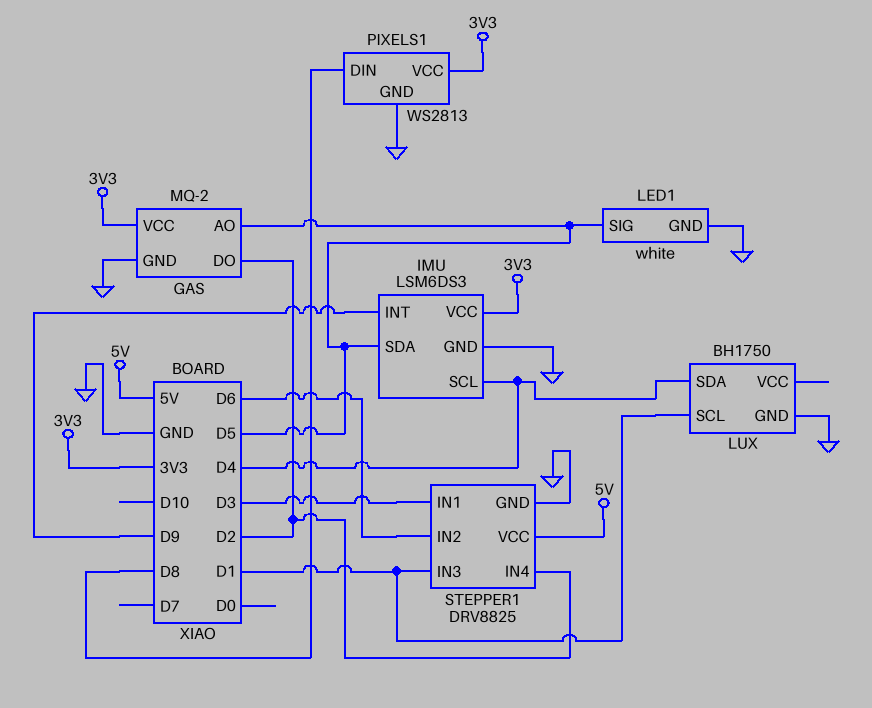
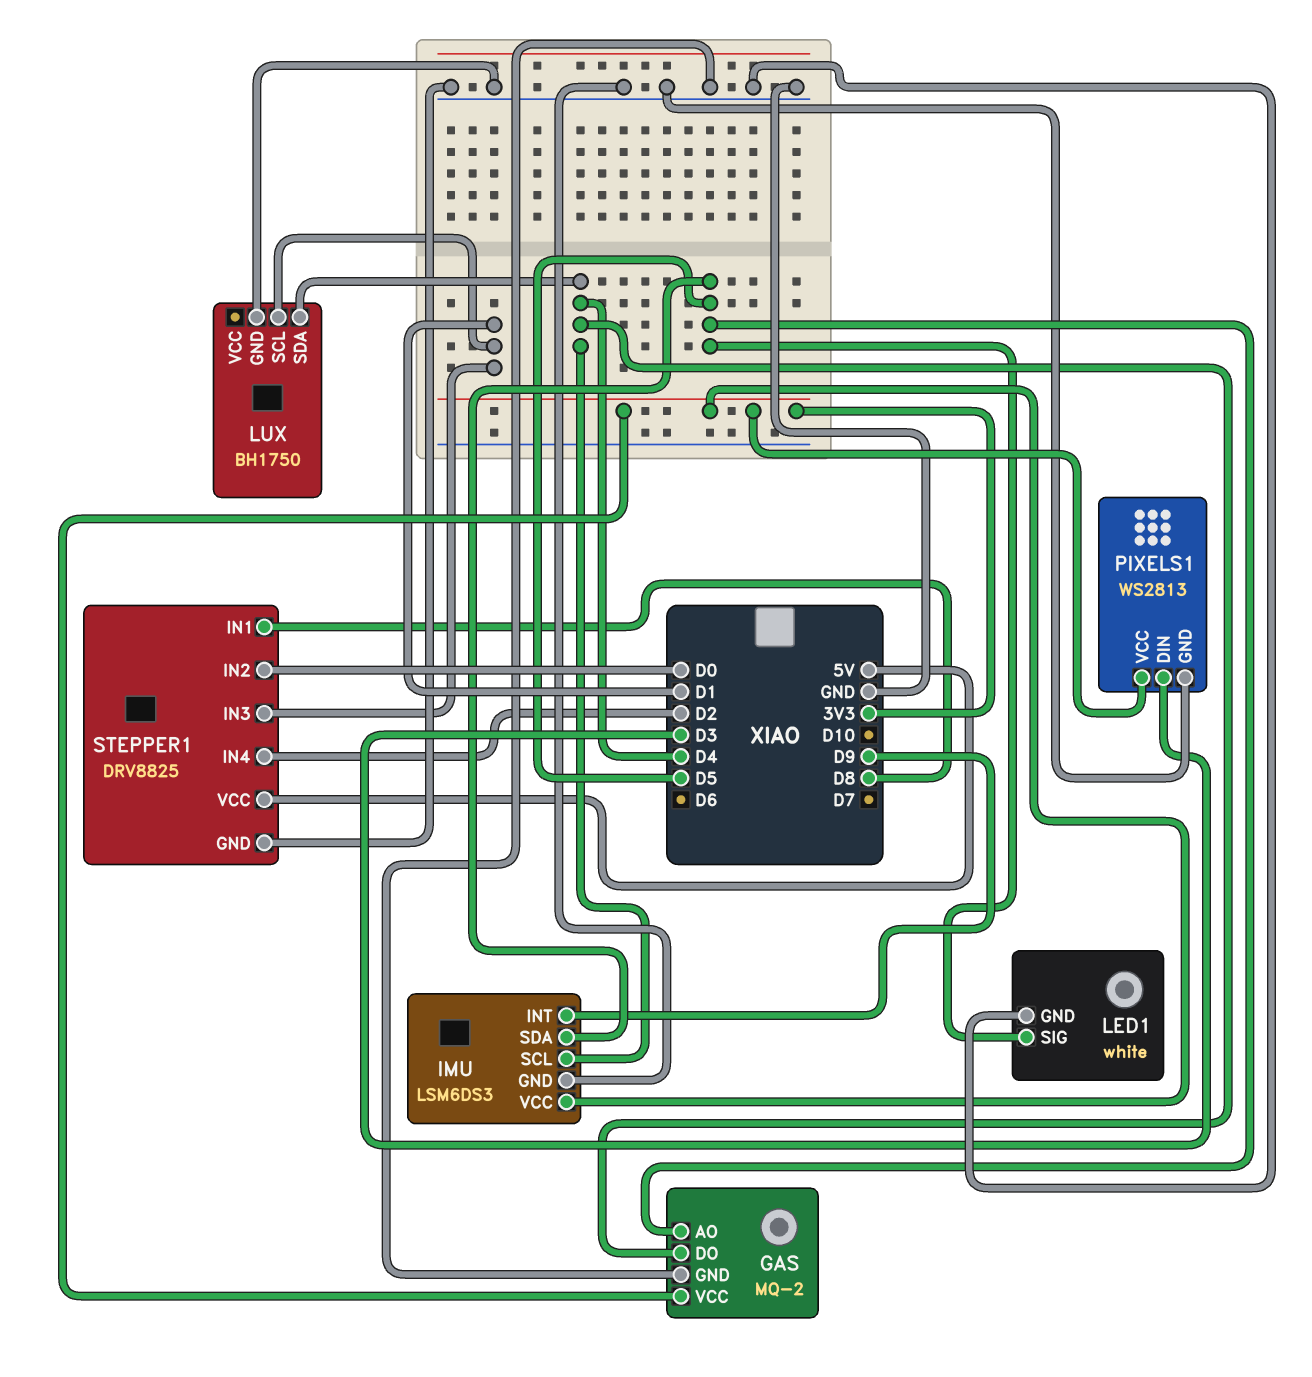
GAS pin DO: D2 -> D4
PIXELS1 pin DIN: D8 -> D3
STEPPER1 pin IN1: D3 -> D8
STEPPER1 pin IN2: D6 -> D0

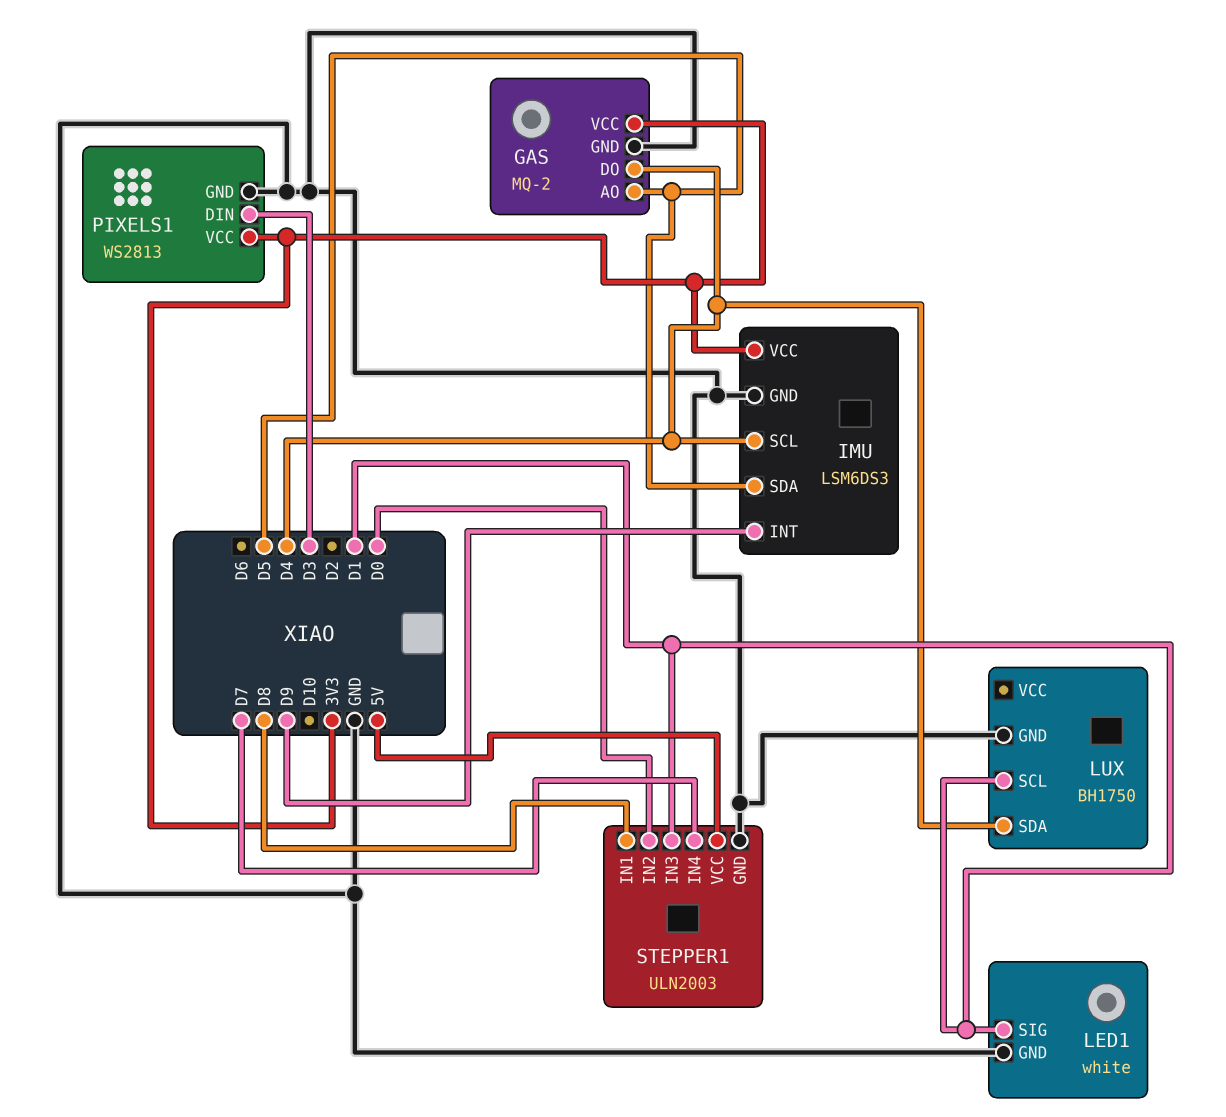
LED1 pin SIG: D5 -> D1
STEPPER1: DRV8825 -> ULN2003
STEPPER1 pin IN4: D2 -> D7

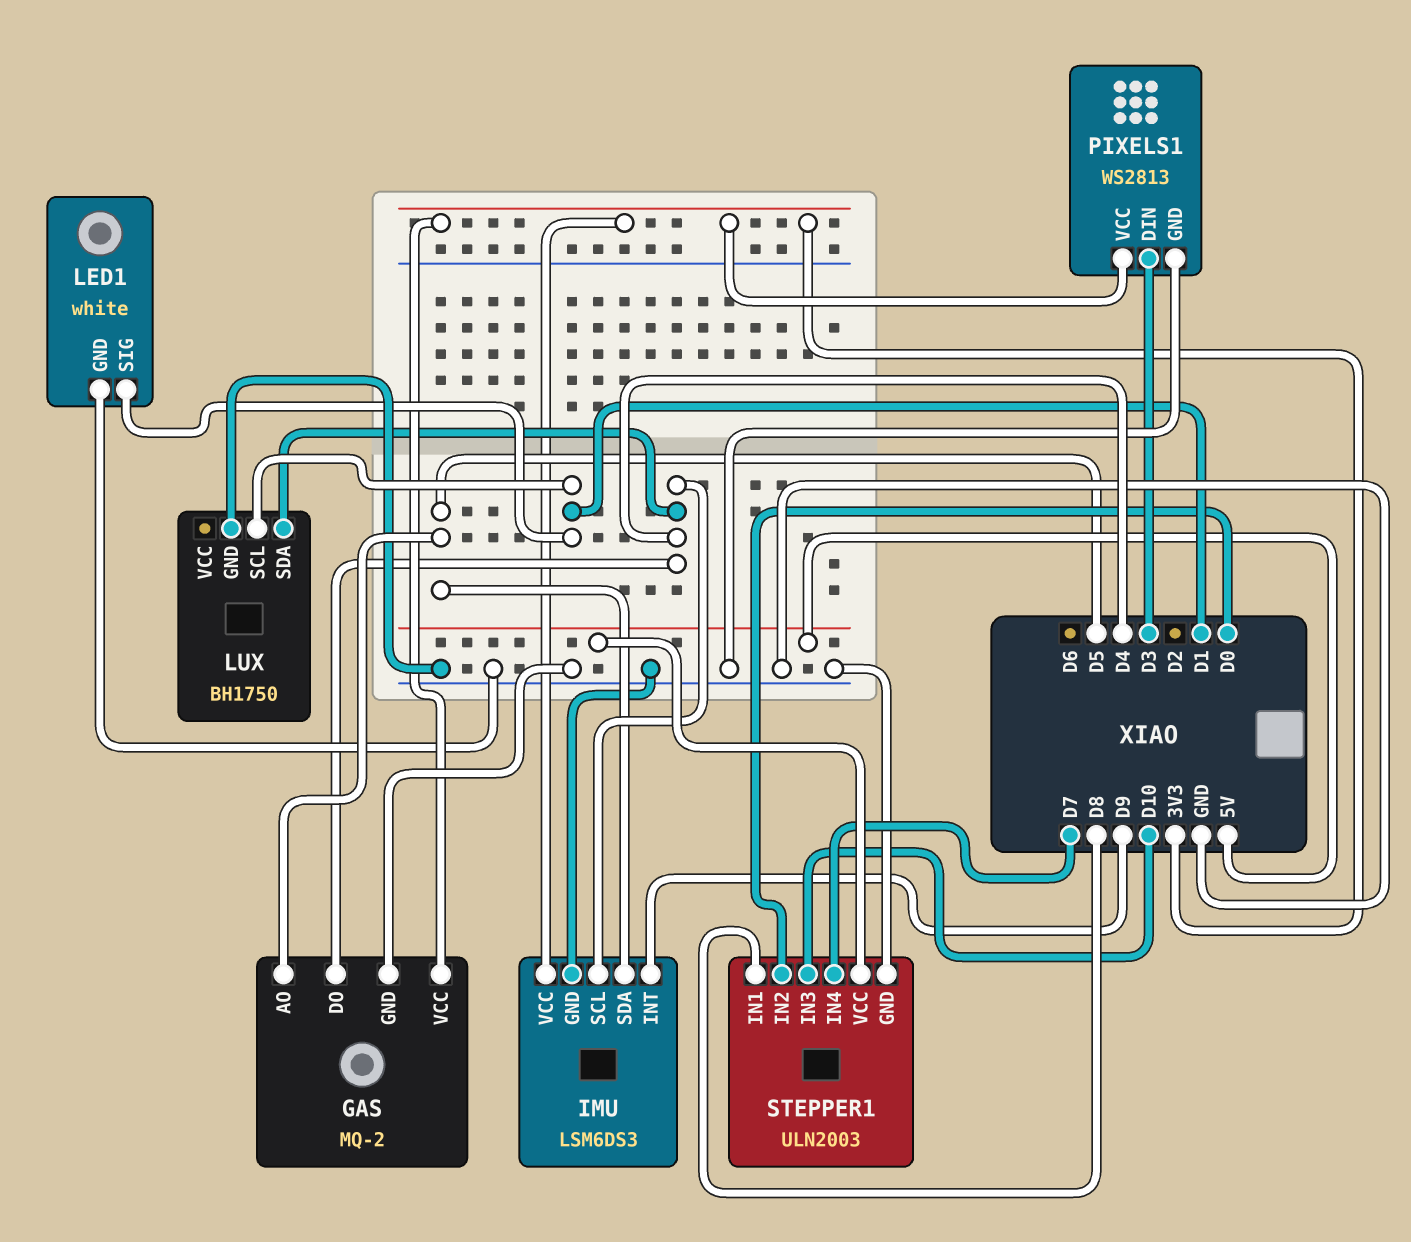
STEPPER1 pin IN3: D1 -> D10

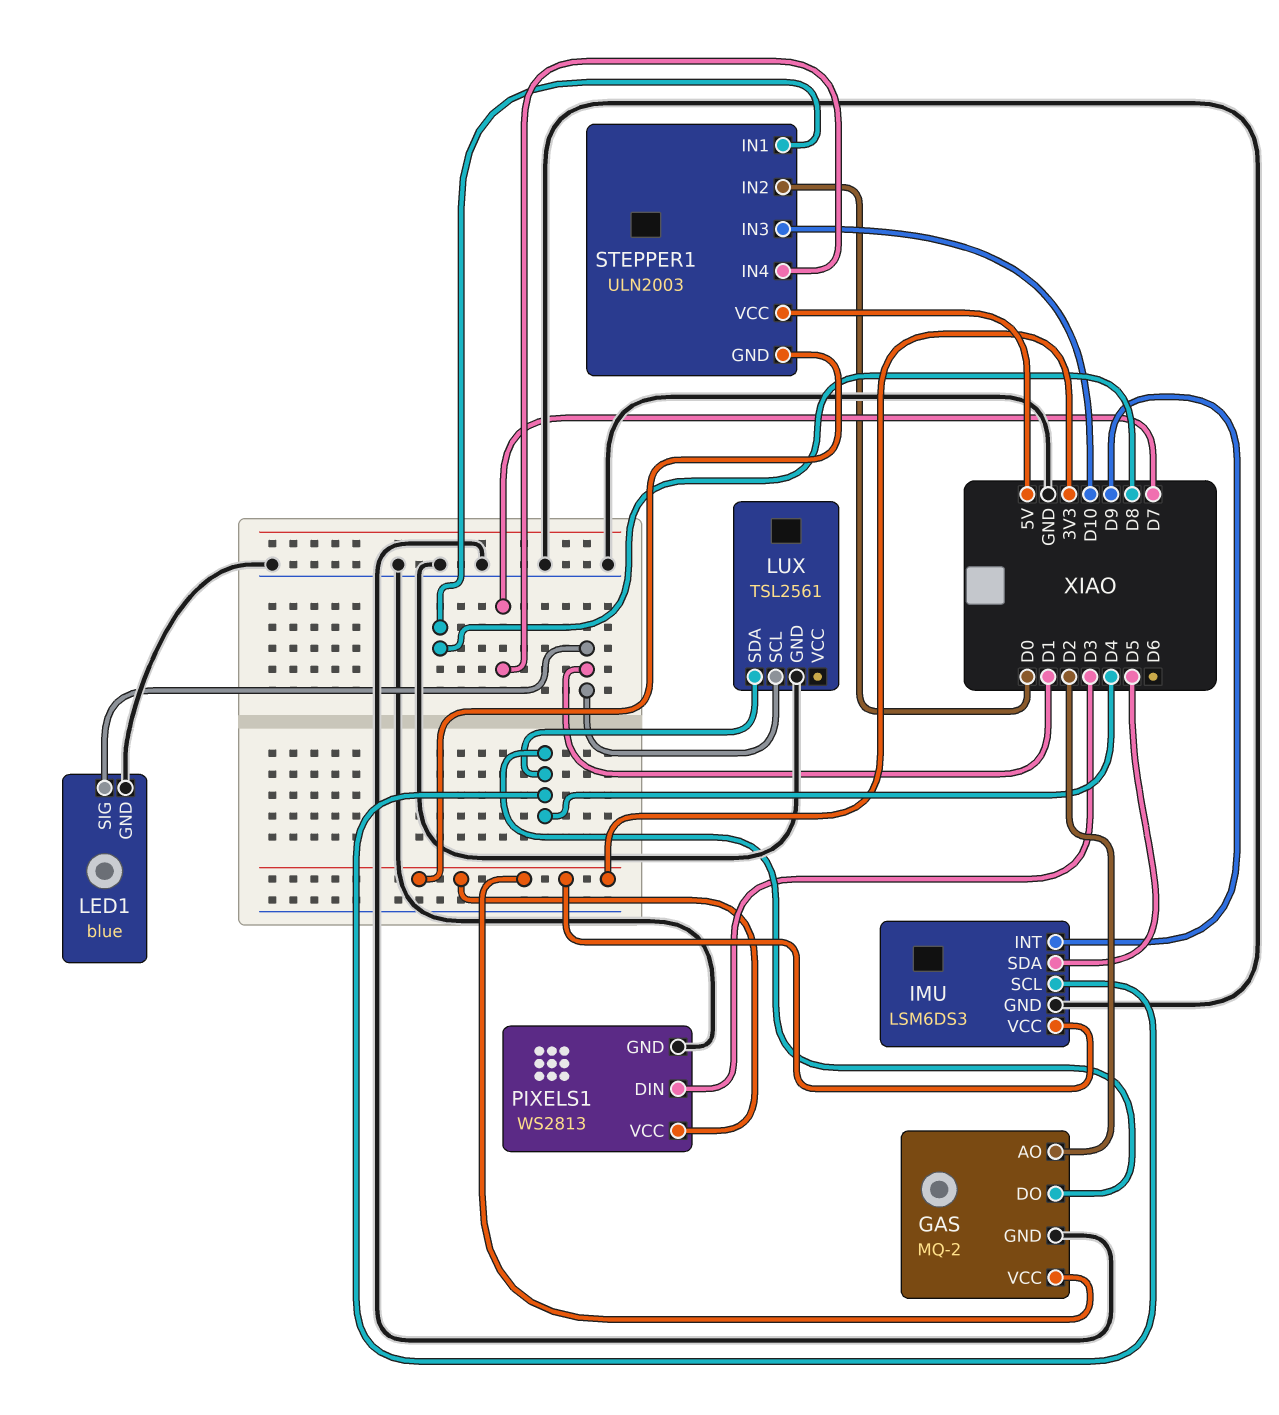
GAS pin AO: D5 -> D2
LED1: white -> blue
LUX: BH1750 -> TSL2561
STEPPER1 pin GND: GND -> 3V3

